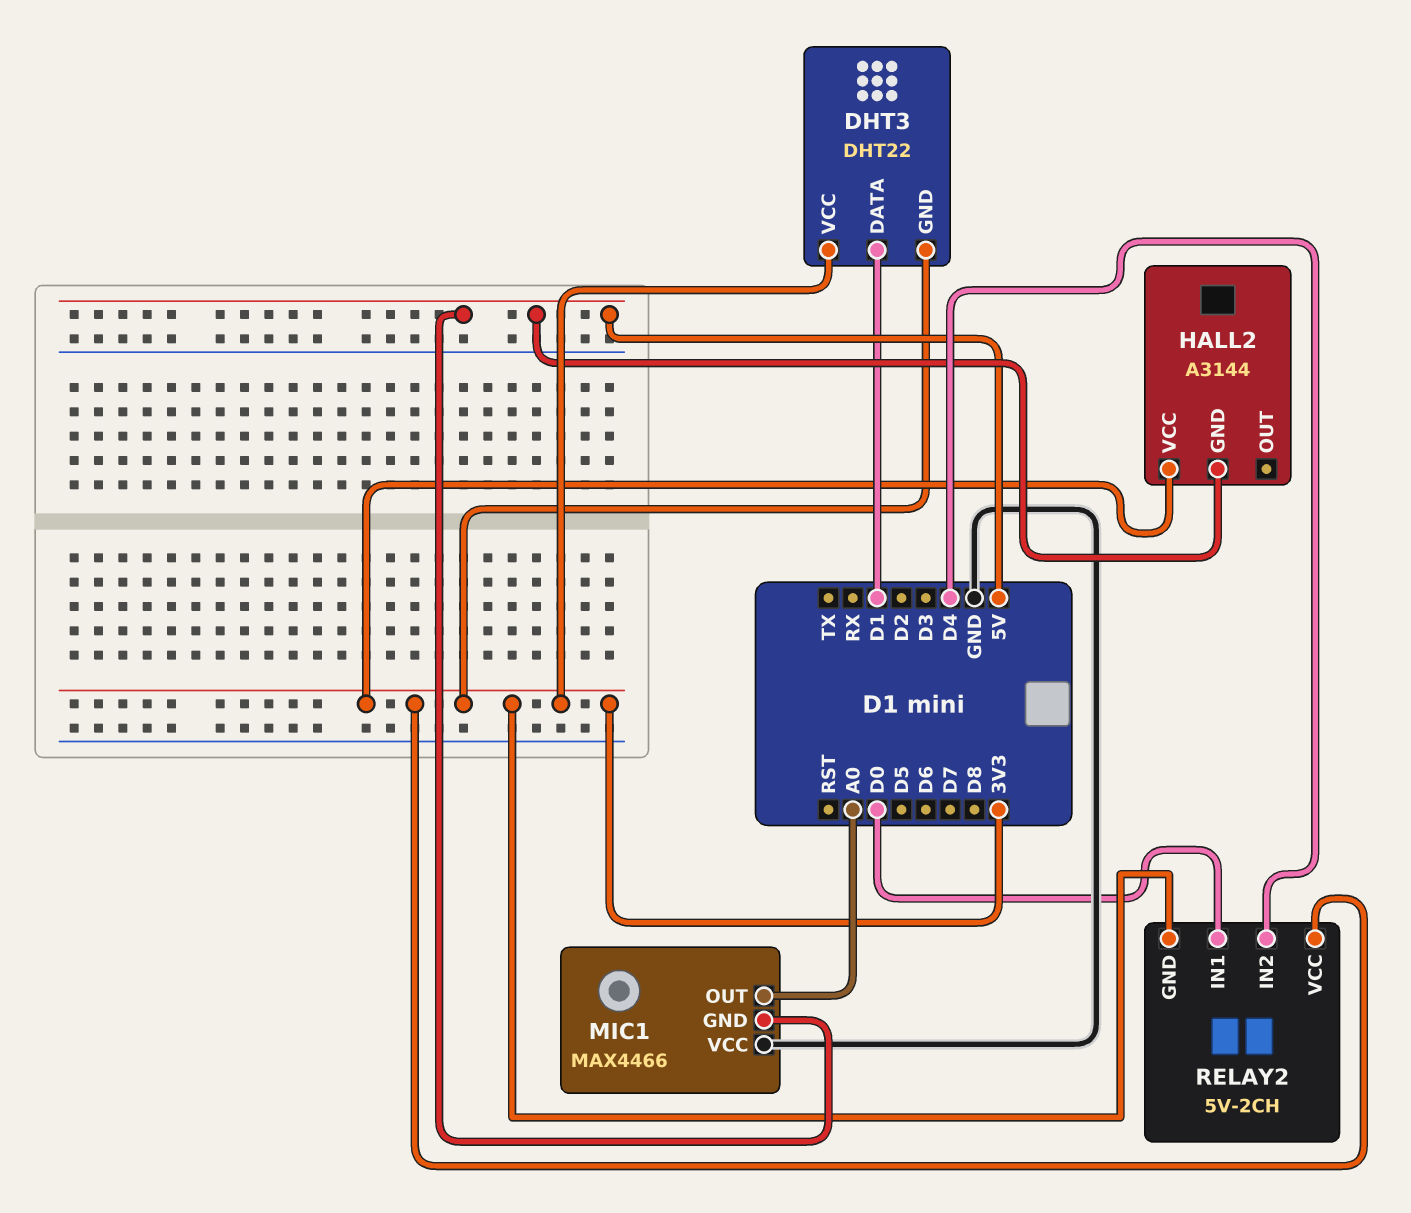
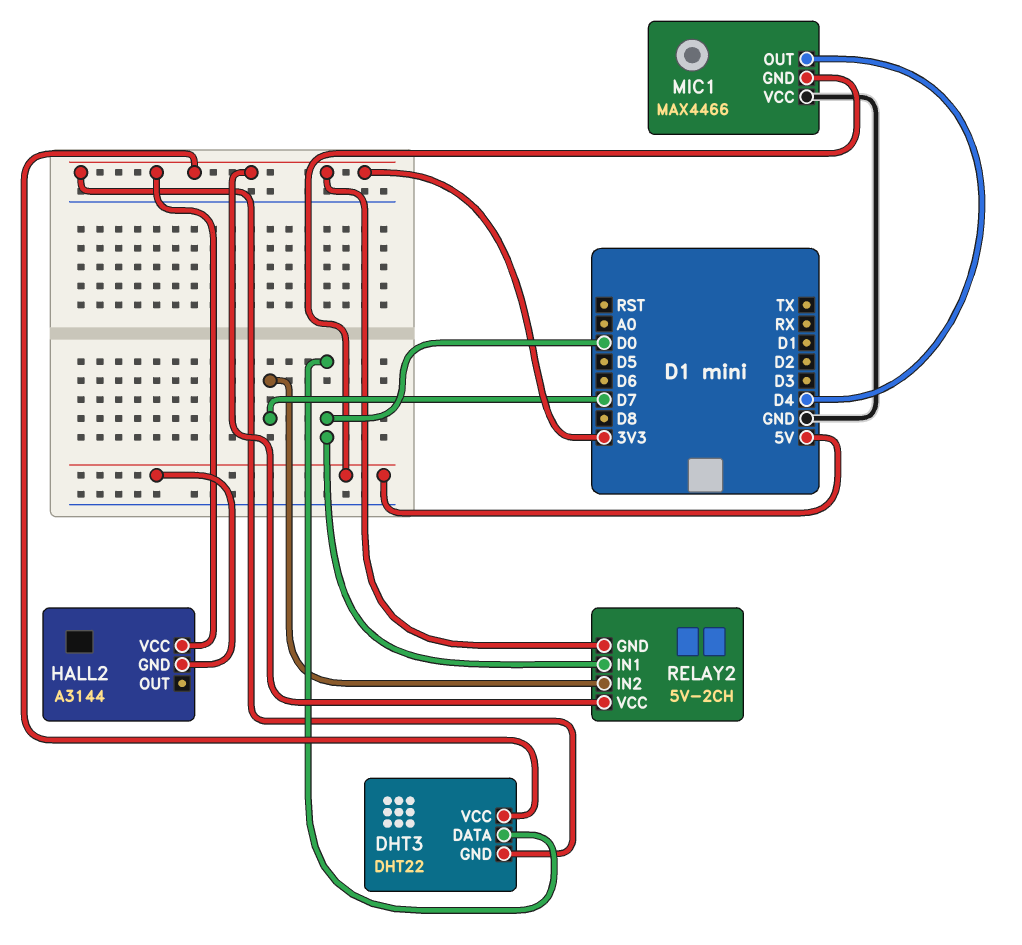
DHT3 pin DATA: D1 -> D0
MIC1 pin OUT: A0 -> D4
RELAY2 pin IN2: D4 -> D7

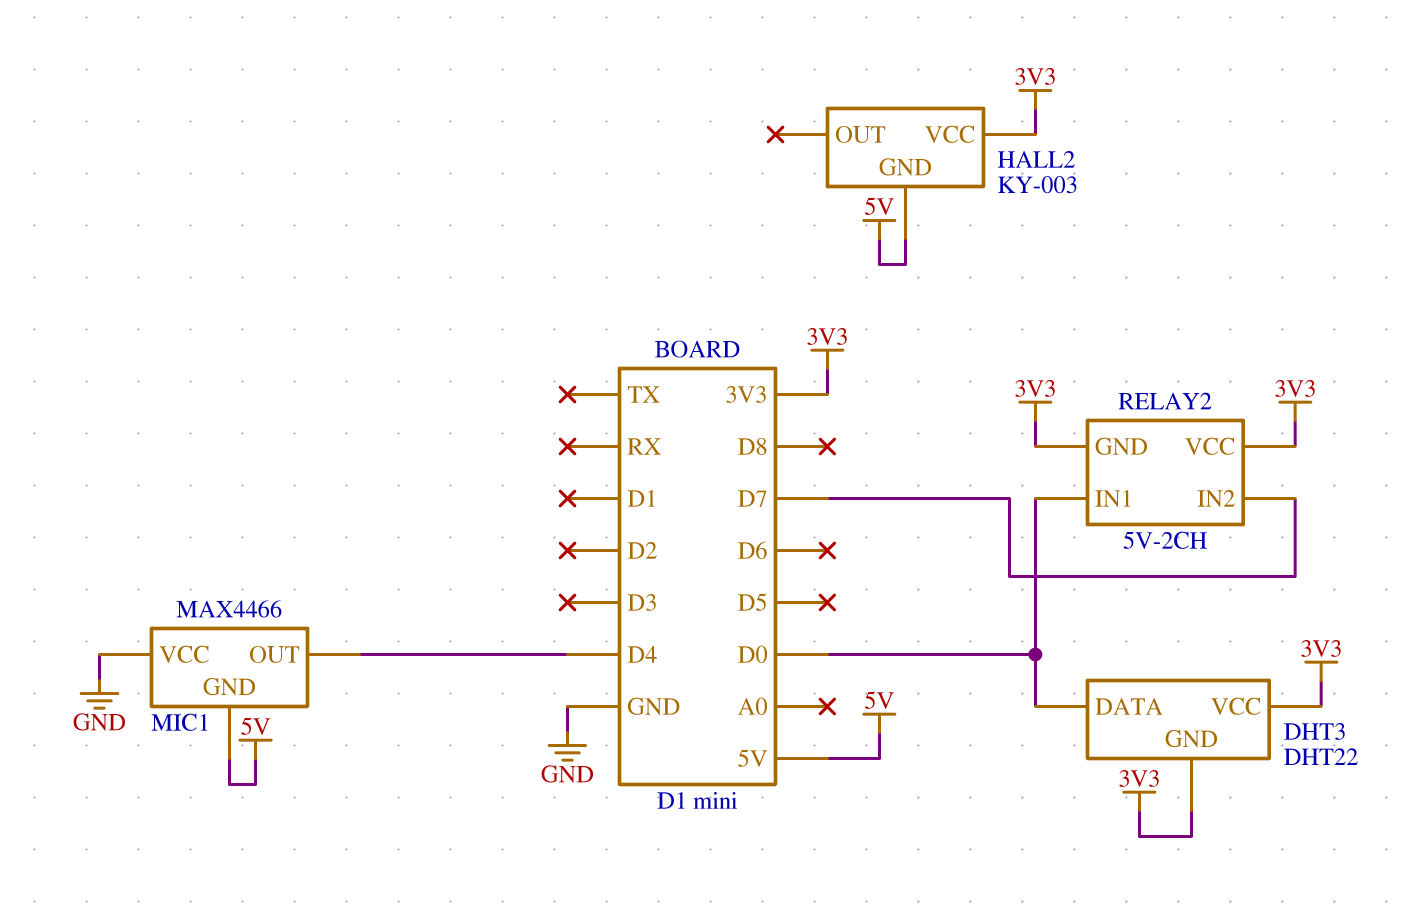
HALL2: A3144 -> KY-003

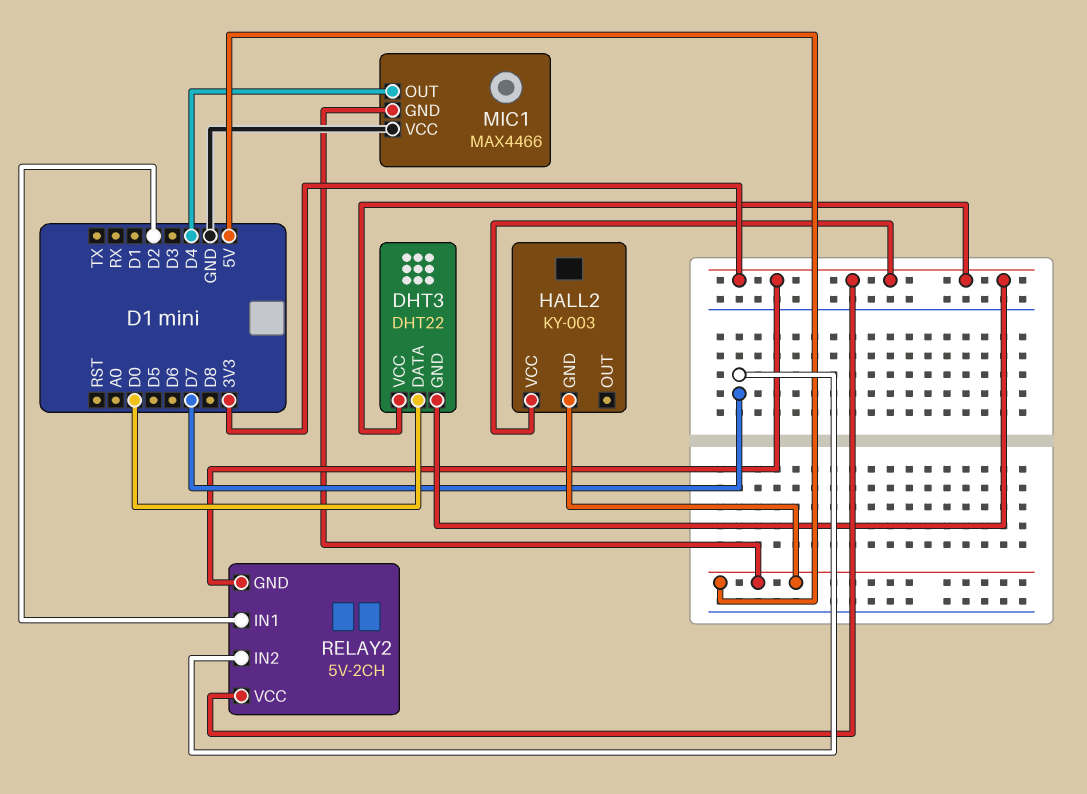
RELAY2 pin IN1: D0 -> D2

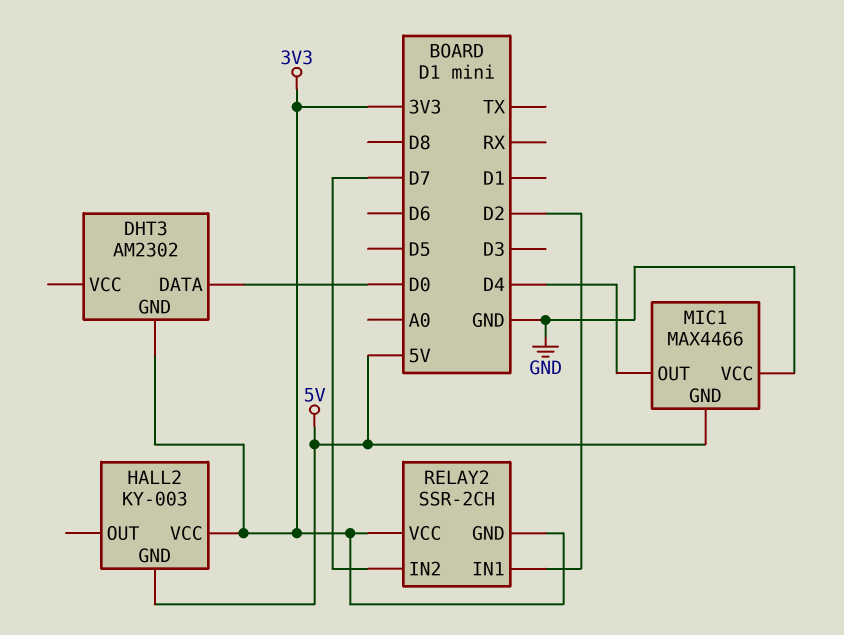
DHT3: DHT22 -> AM2302
DHT3 pin VCC: 3V3 -> none
RELAY2: 5V-2CH -> SSR-2CH

